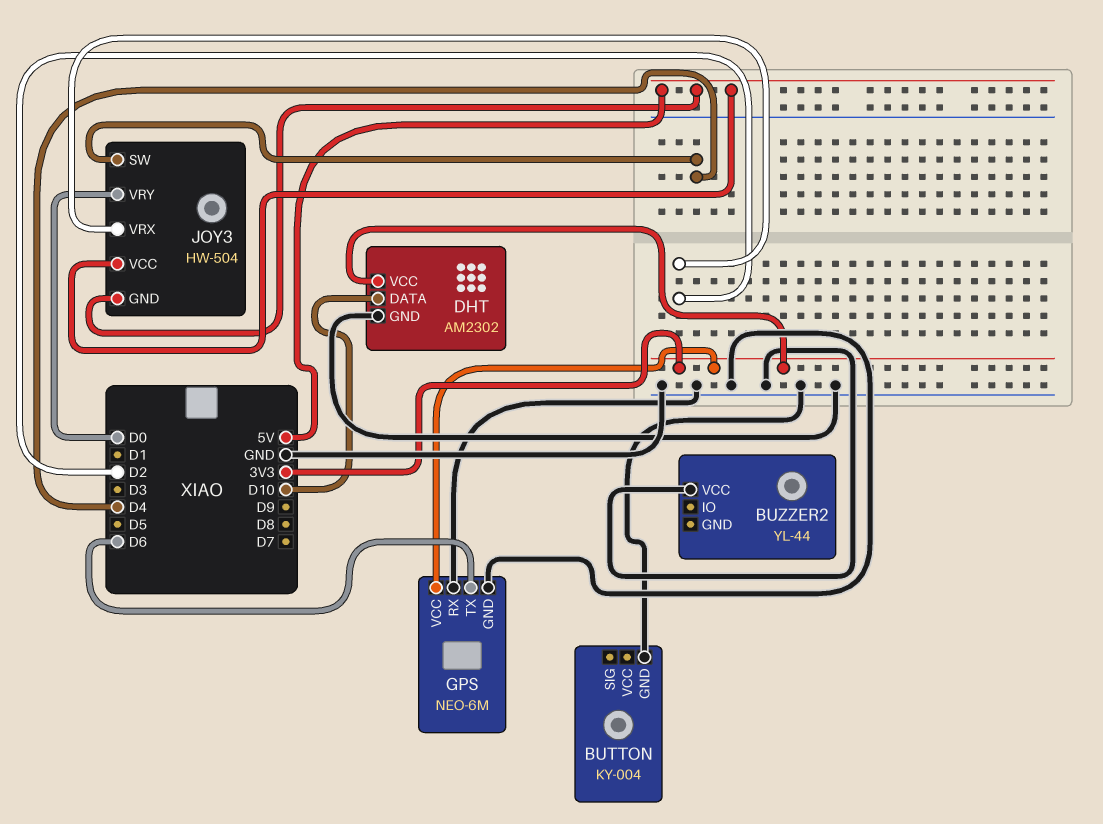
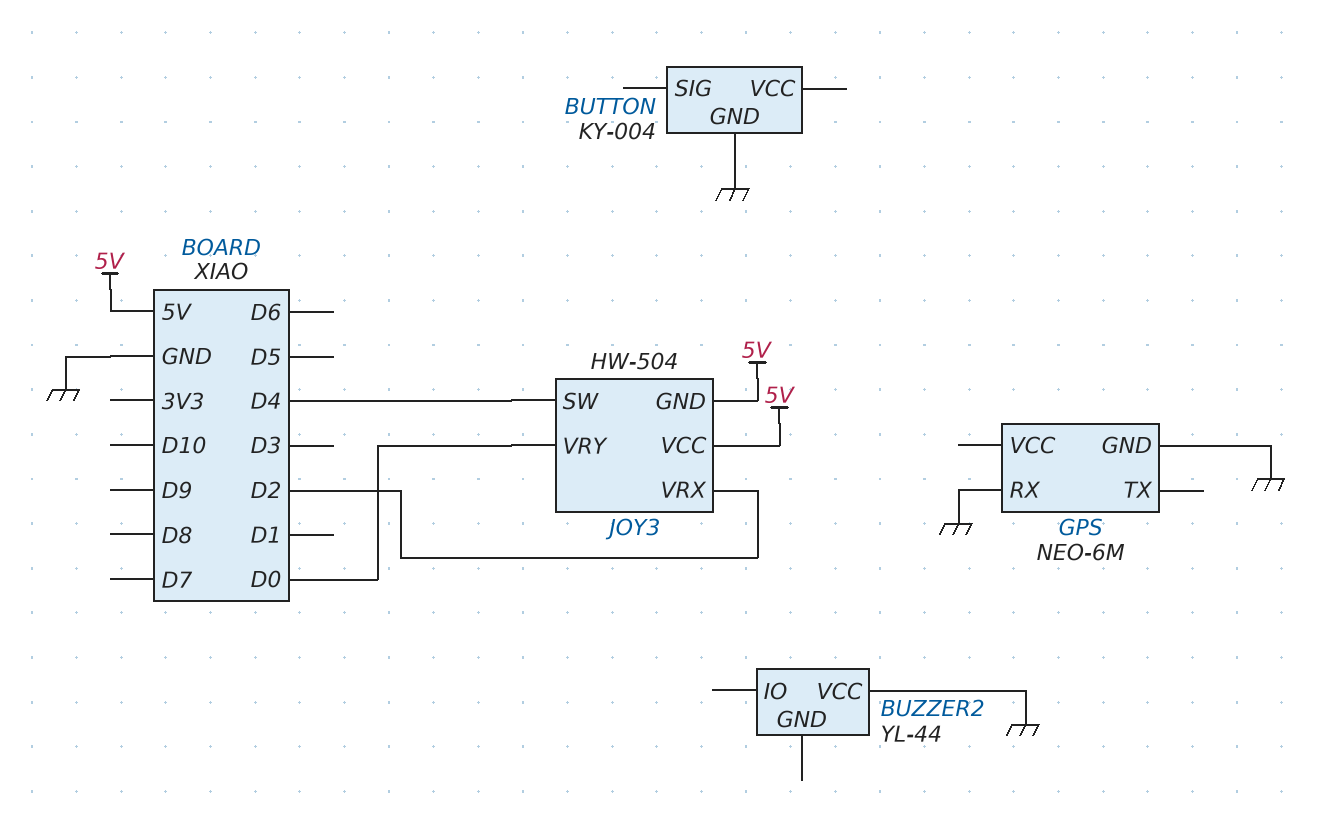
DHT: AM2302 -> none
DHT pin DATA: D10 -> none
DHT pin GND: GND -> none
DHT pin VCC: 3V3 -> none
GPS pin TX: D6 -> none
GPS pin VCC: 3V3 -> none

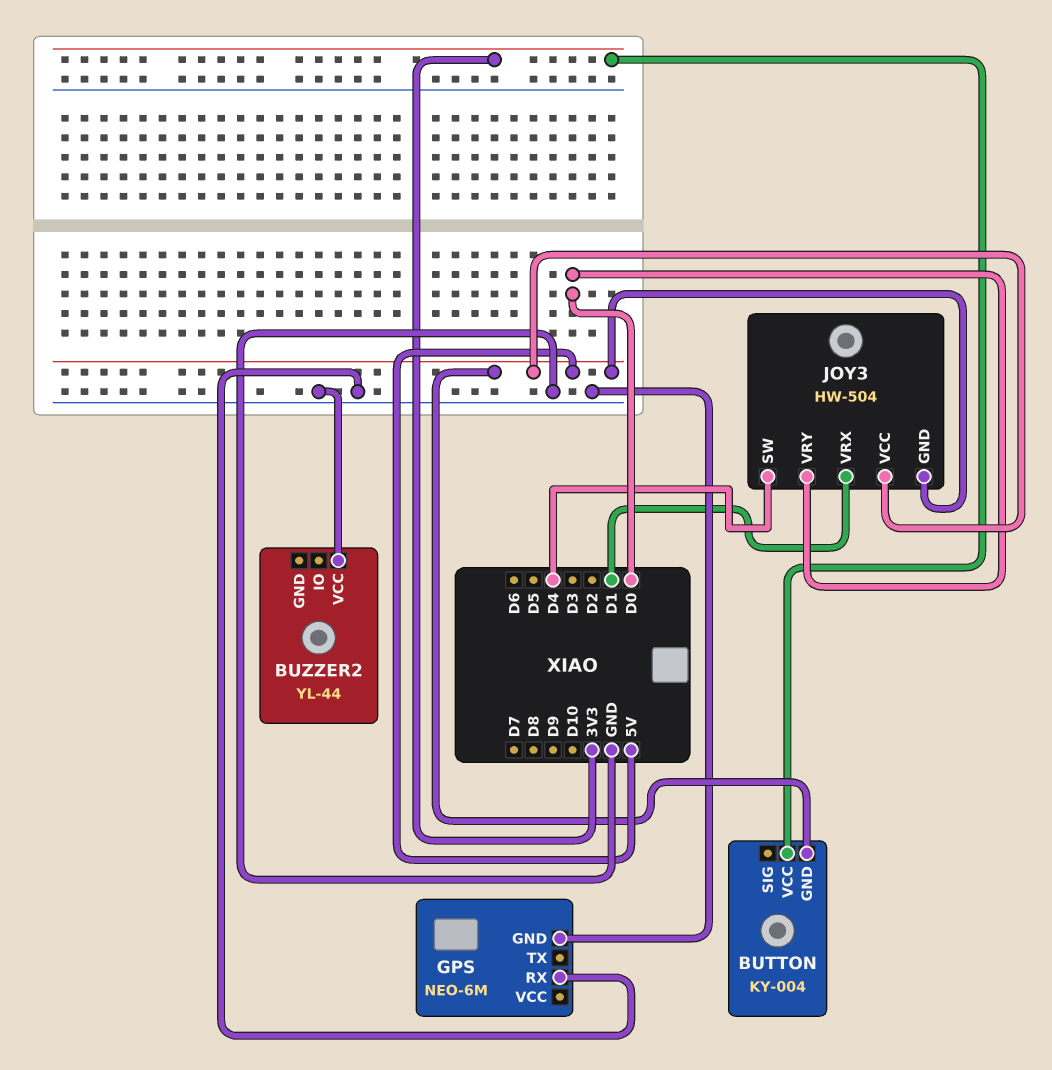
BUTTON pin GND: GND -> 5V
BUTTON pin VCC: none -> 3V3
JOY3 pin VRX: D2 -> D1

